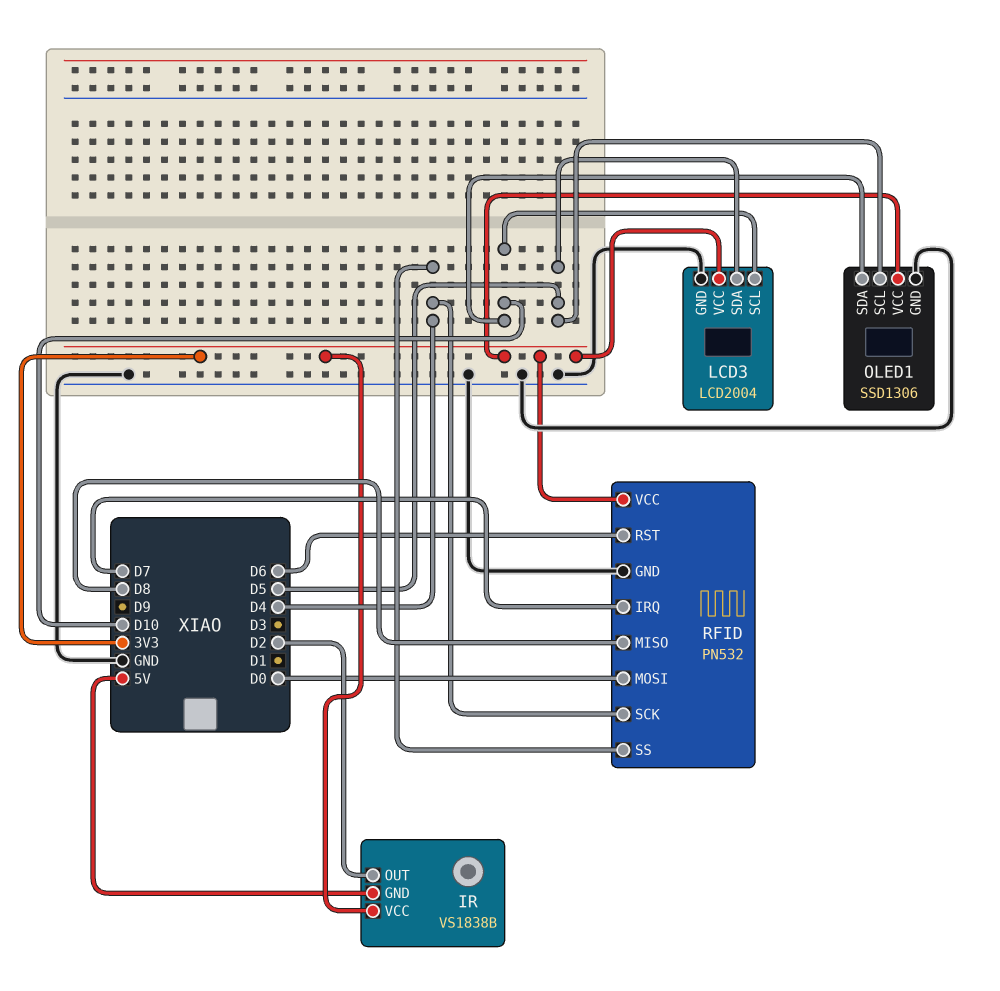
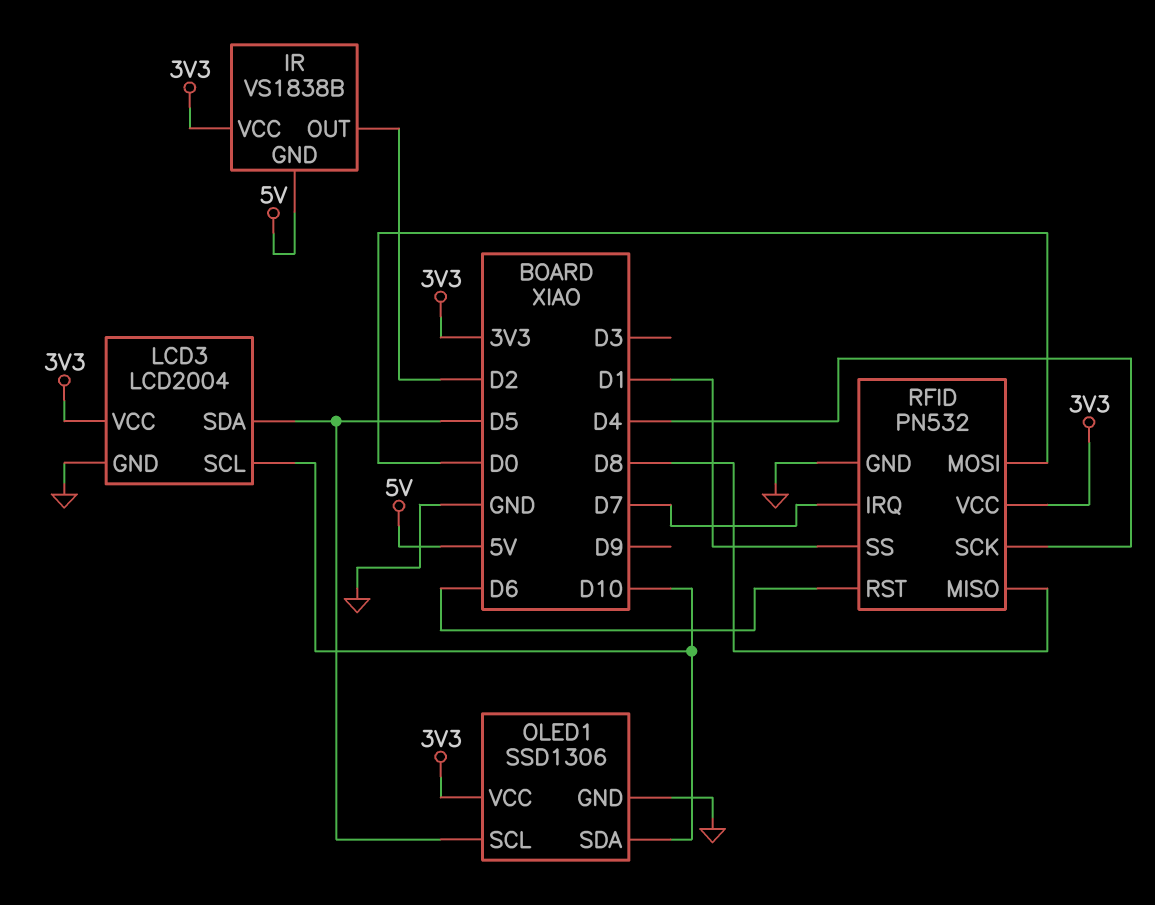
RFID pin SS: D4 -> D1

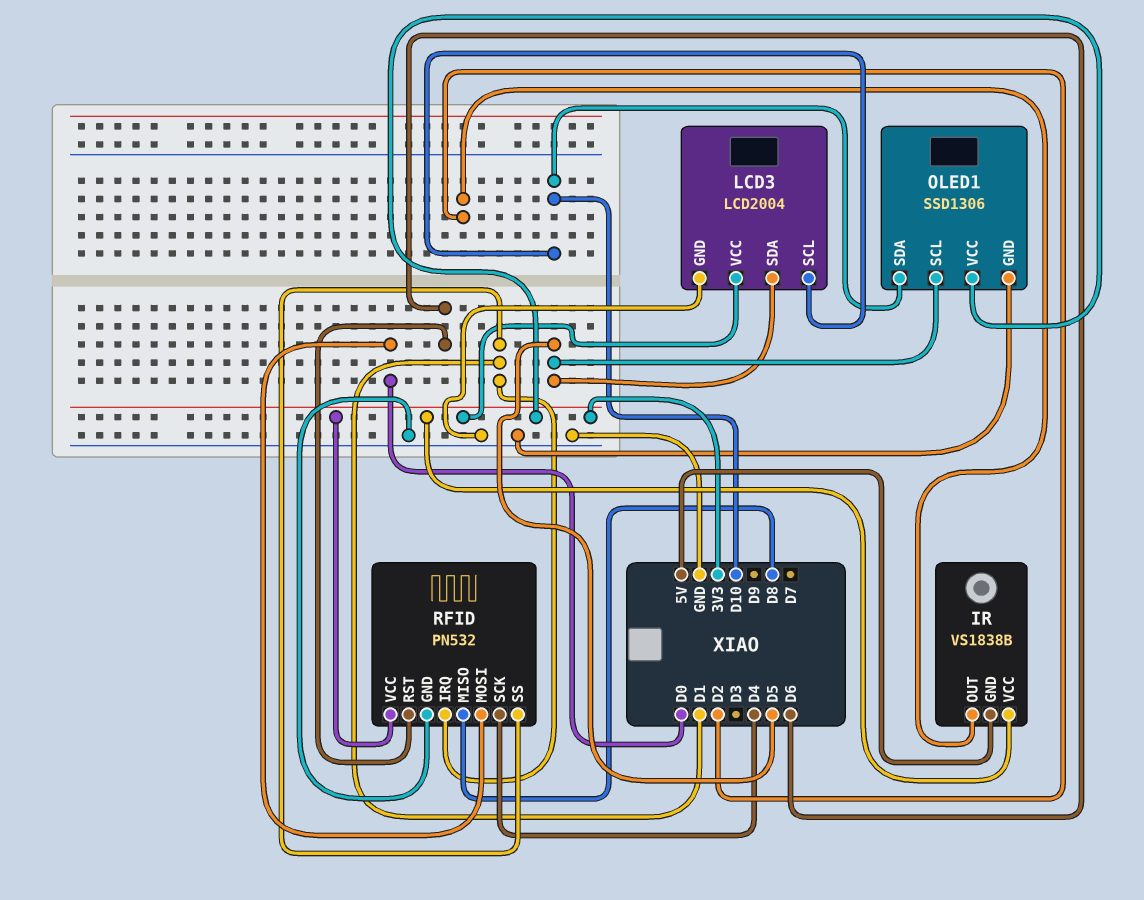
RFID pin IRQ: D7 -> D1

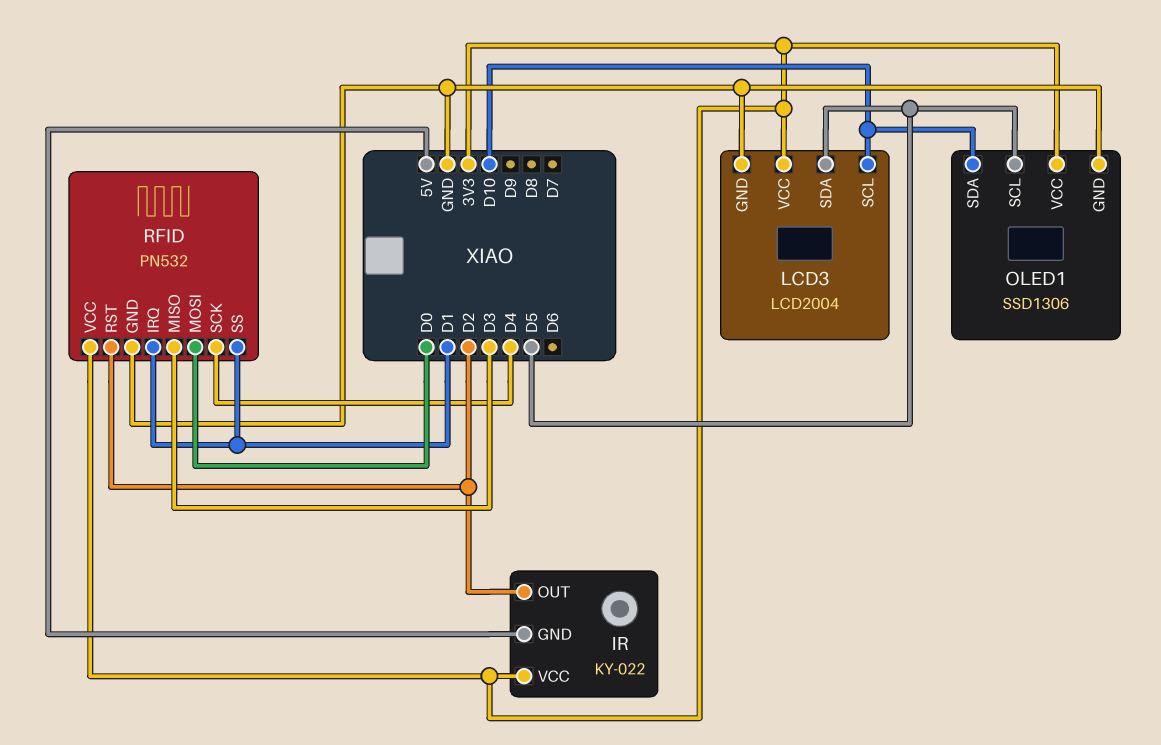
IR: VS1838B -> KY-022
RFID pin MISO: D8 -> D3
RFID pin RST: D6 -> D2

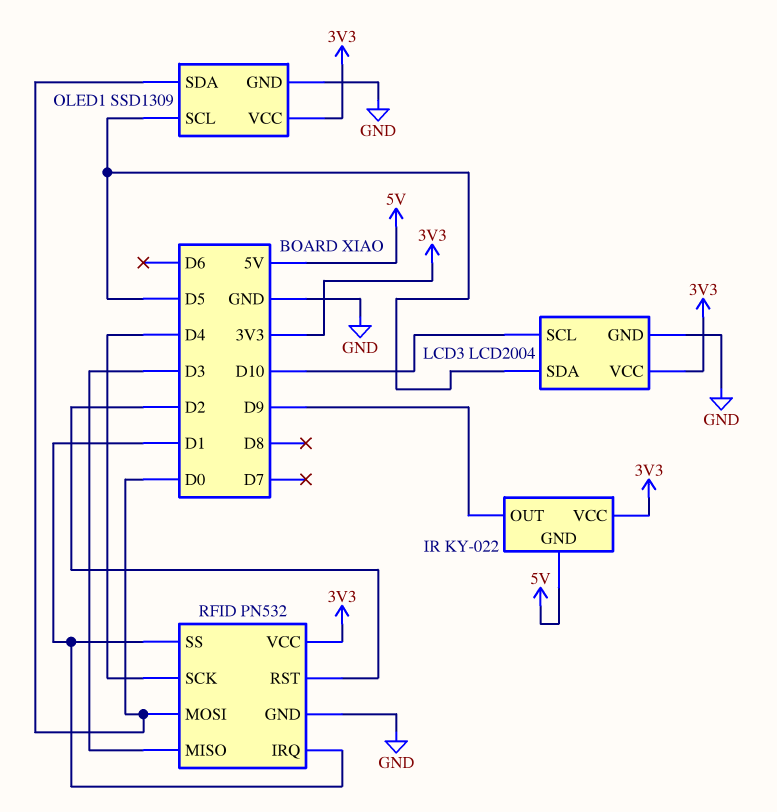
IR pin OUT: D2 -> D9
OLED1: SSD1306 -> SSD1309
OLED1 pin SDA: D10 -> D0

